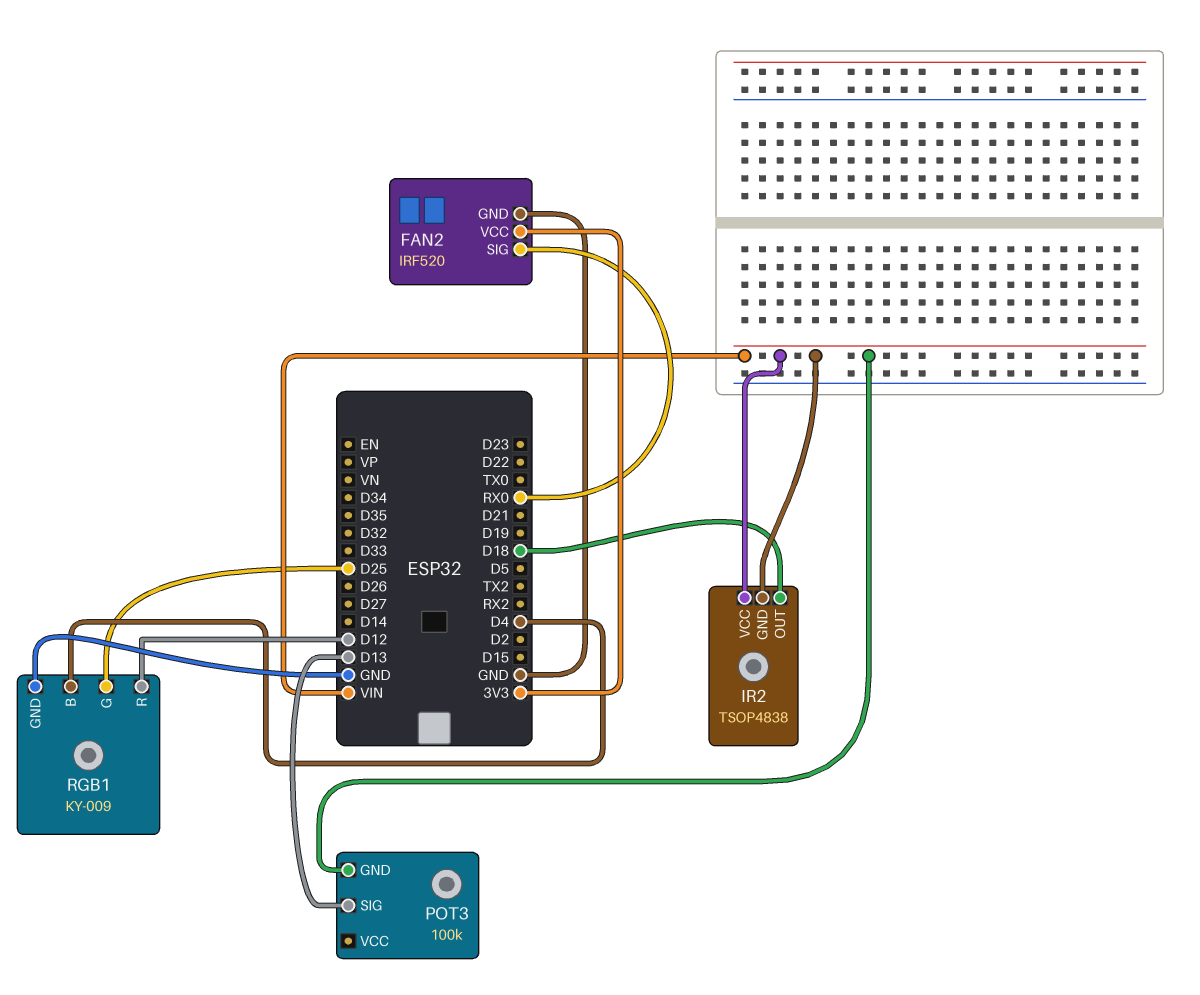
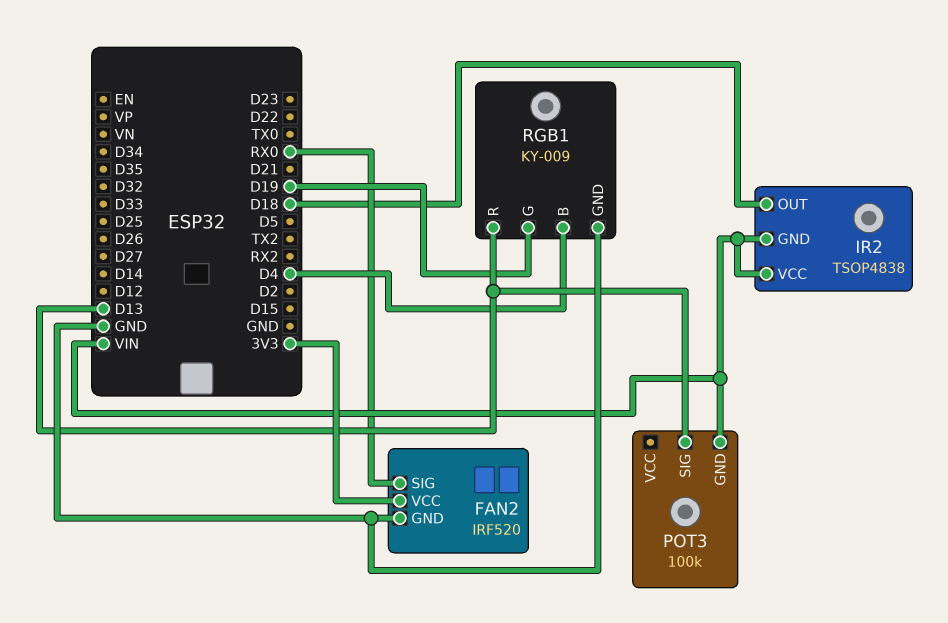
RGB1 pin G: D25 -> D19
RGB1 pin R: D12 -> D13

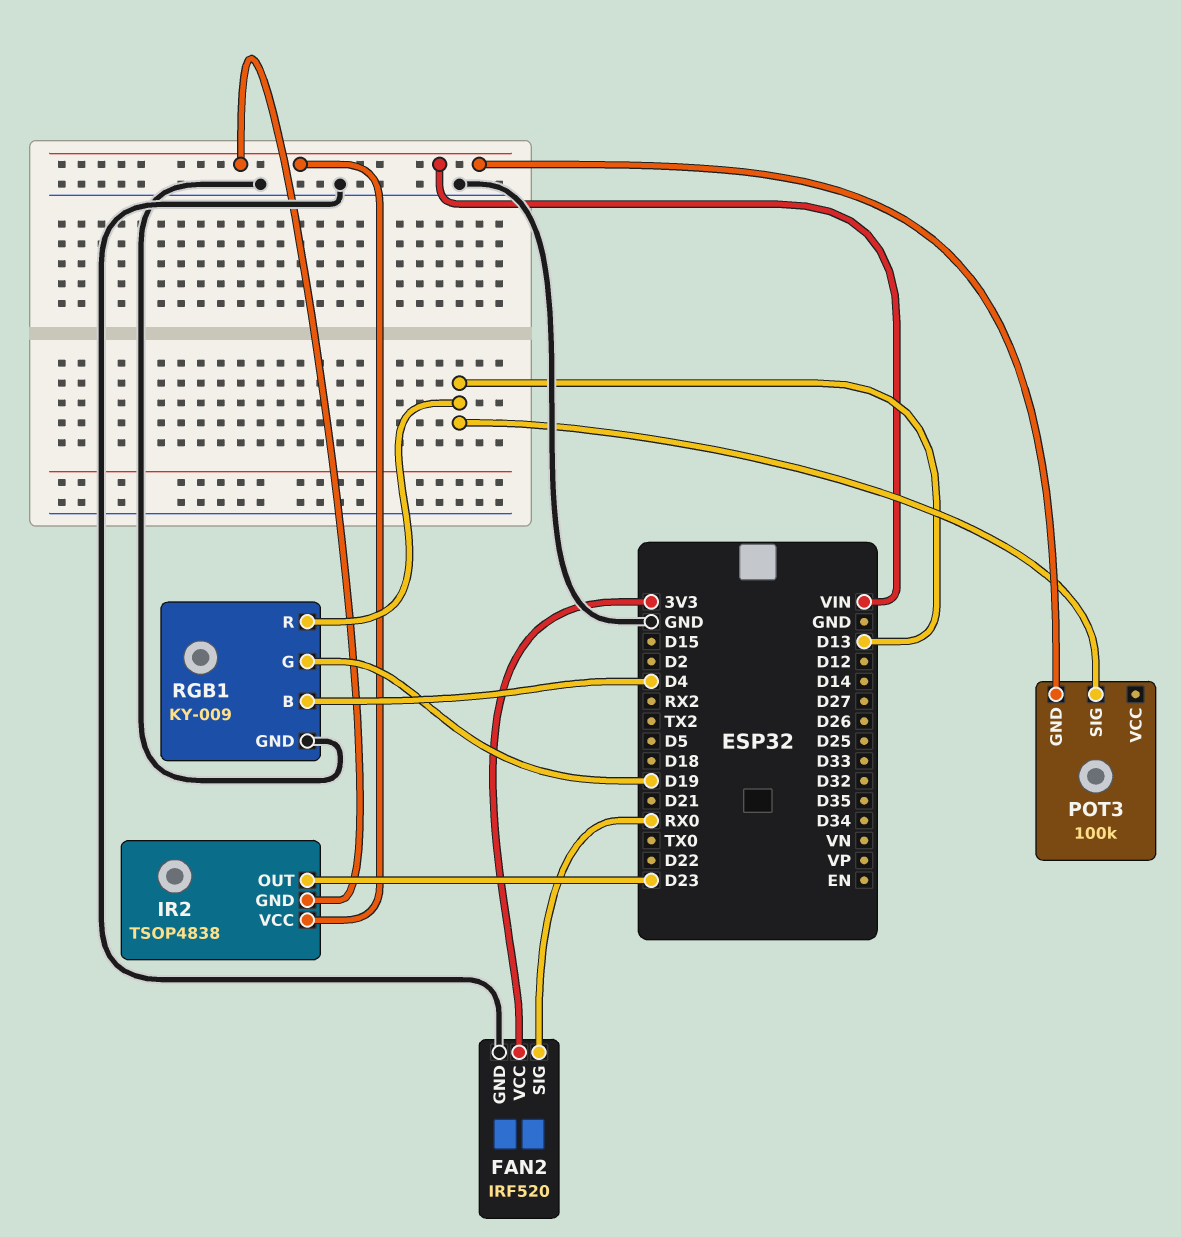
IR2 pin OUT: D18 -> D23

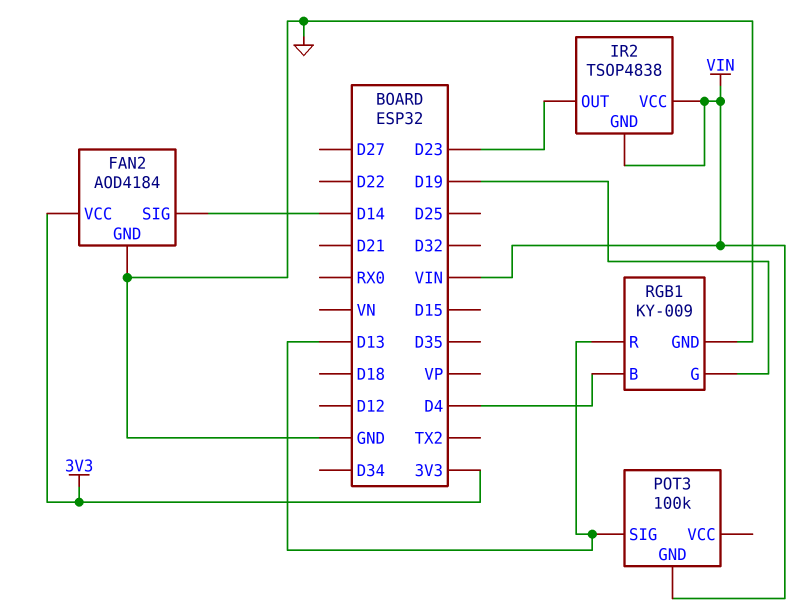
FAN2: IRF520 -> AOD4184
FAN2 pin SIG: RX0 -> D14

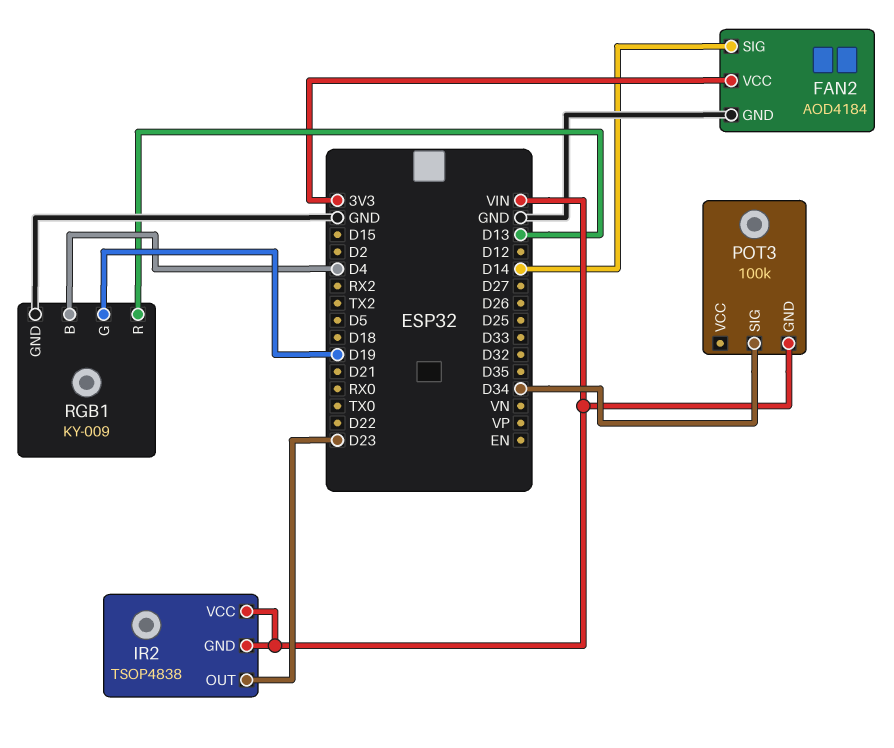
POT3 pin SIG: D13 -> D34

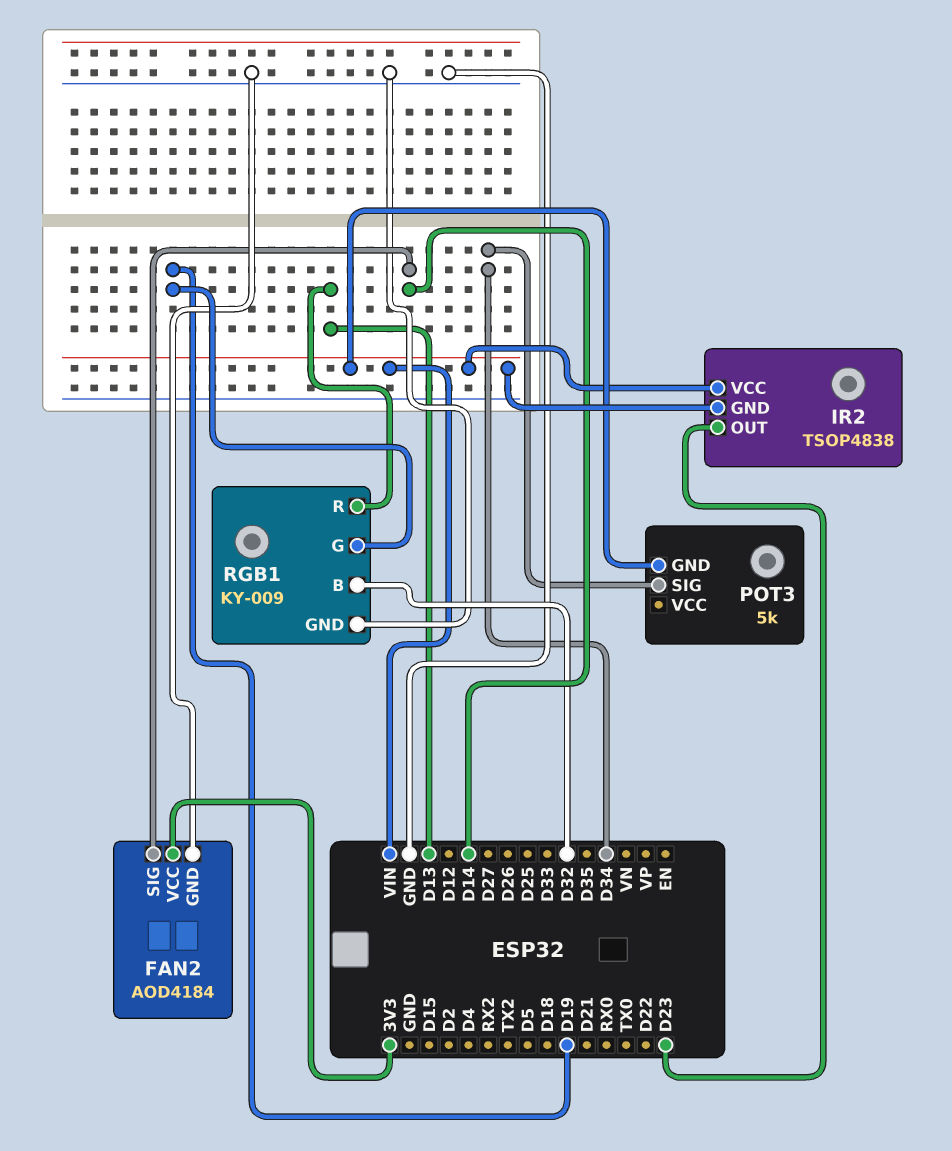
POT3: 100k -> 5k
RGB1 pin B: D4 -> D32

